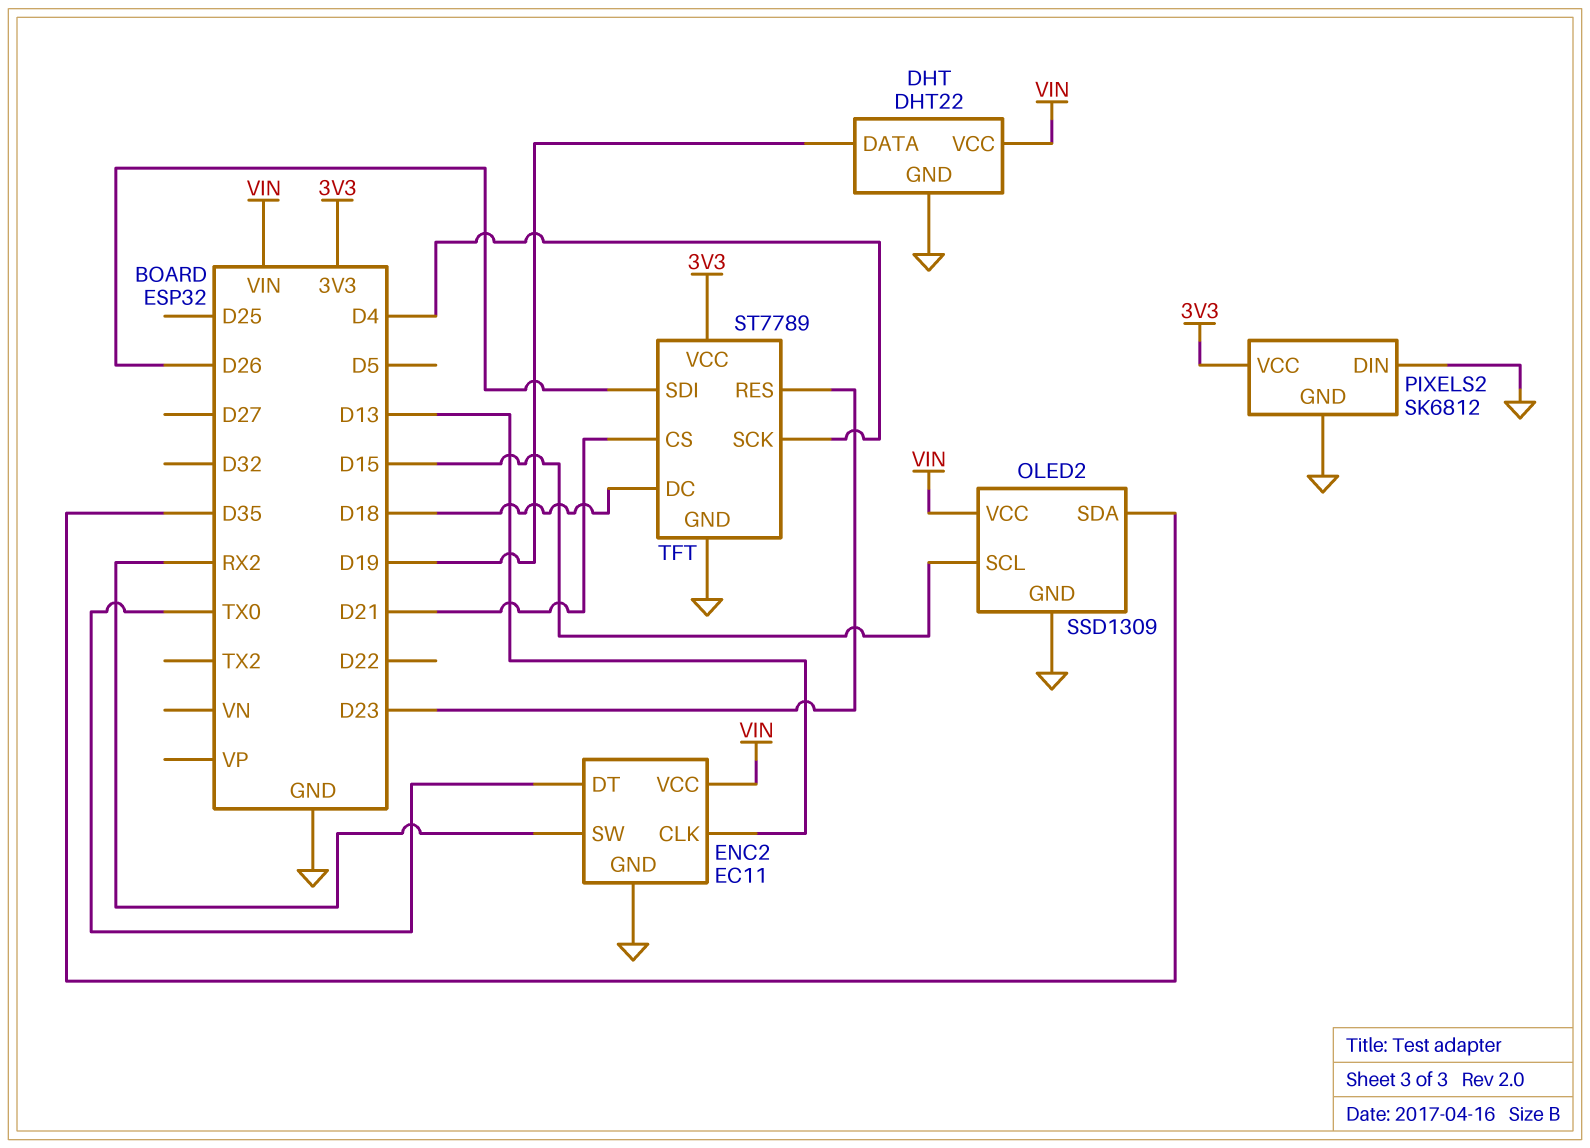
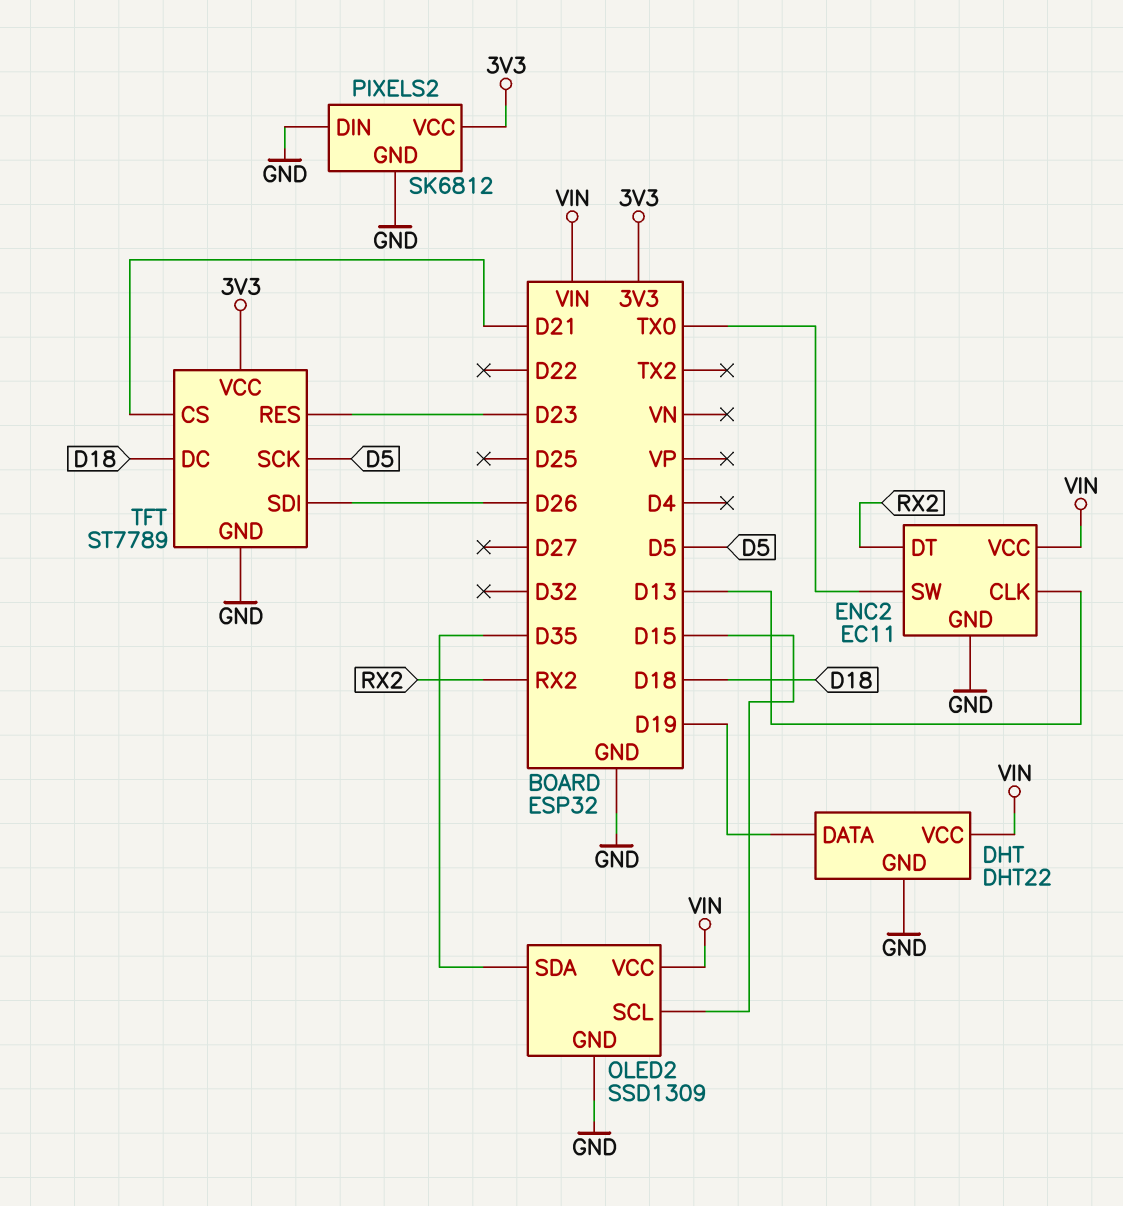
ENC2 pin DT: TX0 -> RX2
ENC2 pin SW: RX2 -> TX0
TFT pin SCK: D4 -> D5

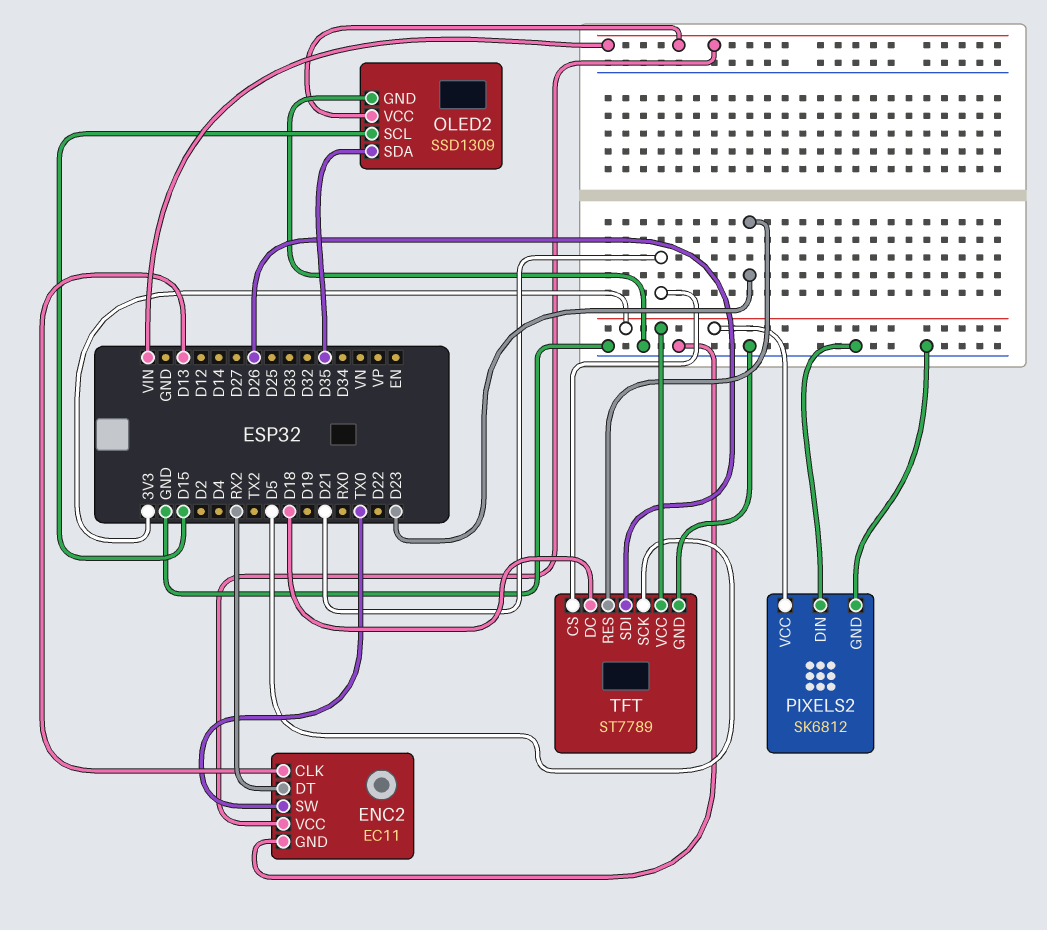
DHT: DHT22 -> none
DHT pin DATA: D19 -> none
DHT pin GND: GND -> none
DHT pin VCC: VIN -> none

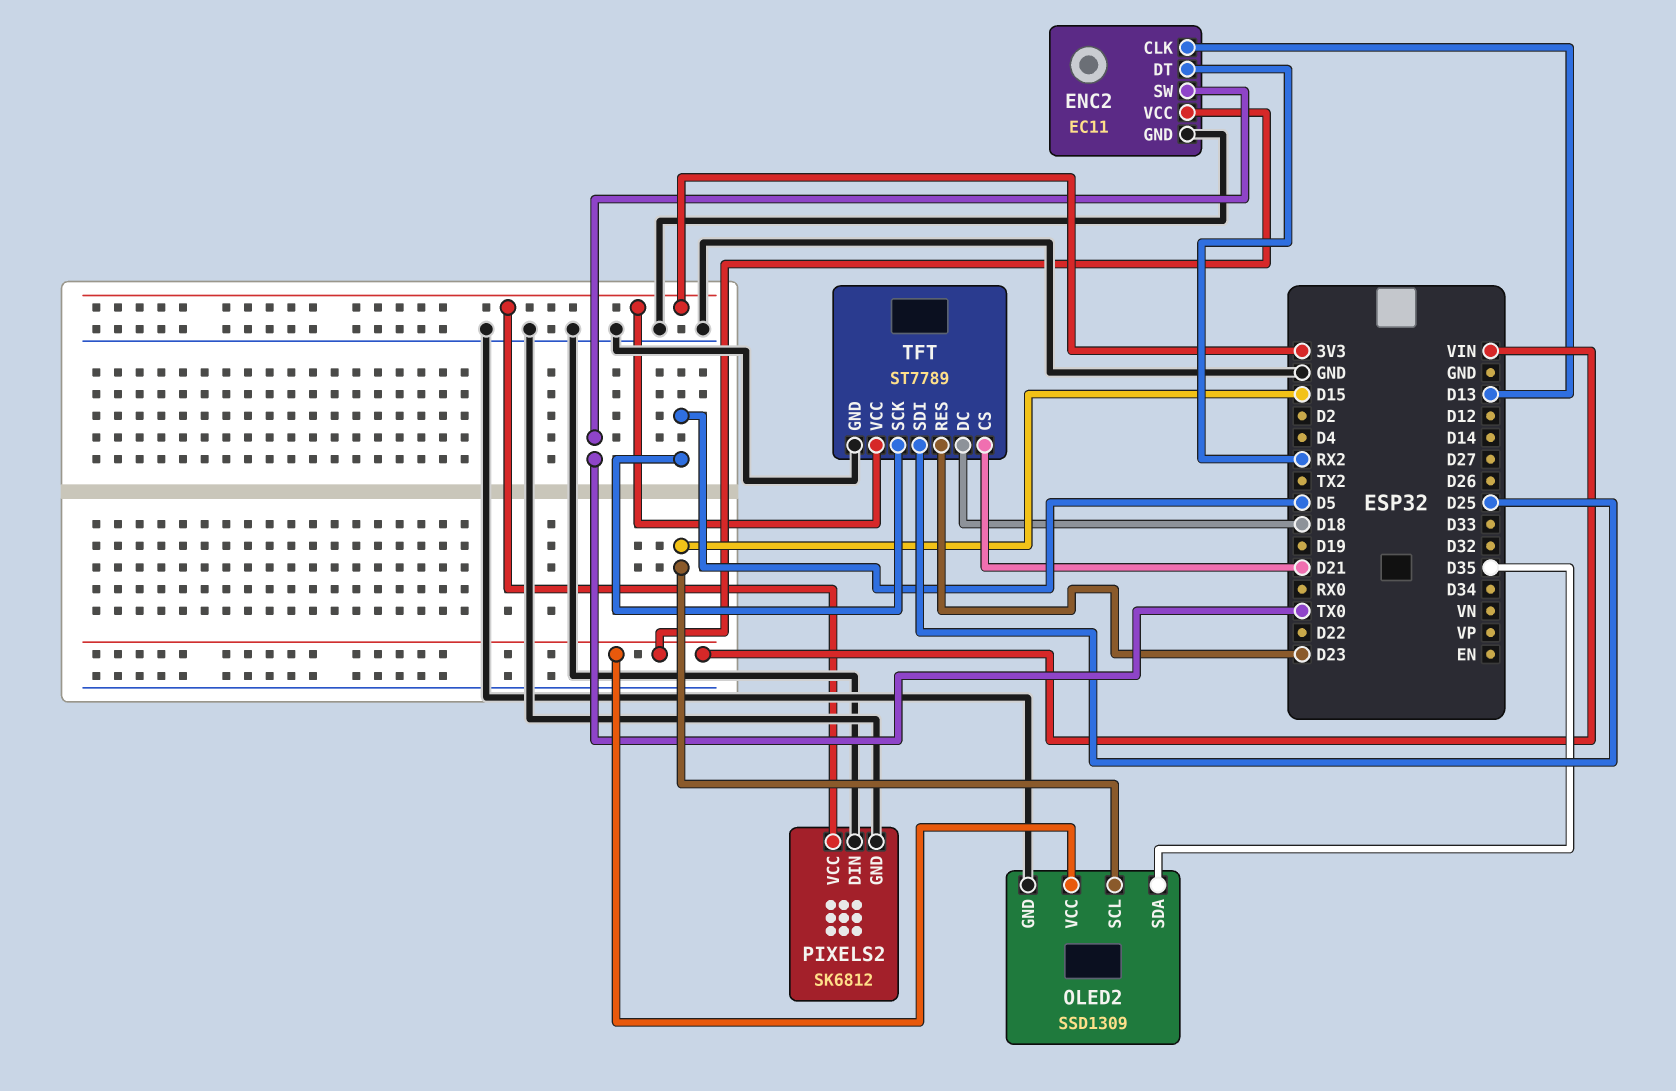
TFT pin SDI: D26 -> D25

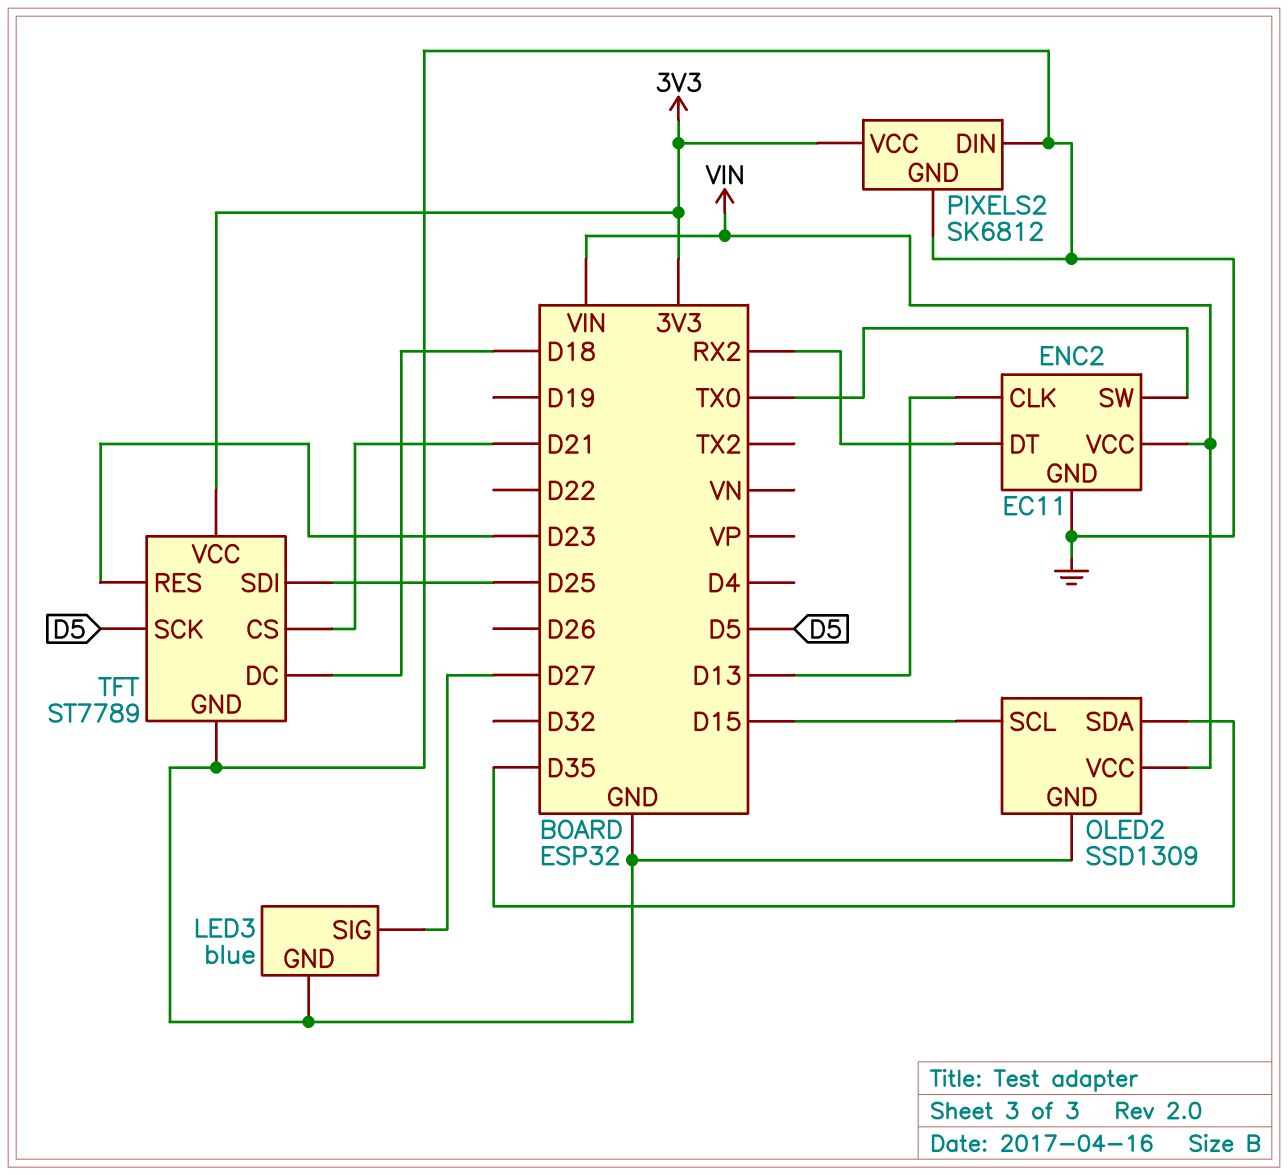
LED3: none -> blue
LED3 pin GND: none -> GND
LED3 pin SIG: none -> D27

